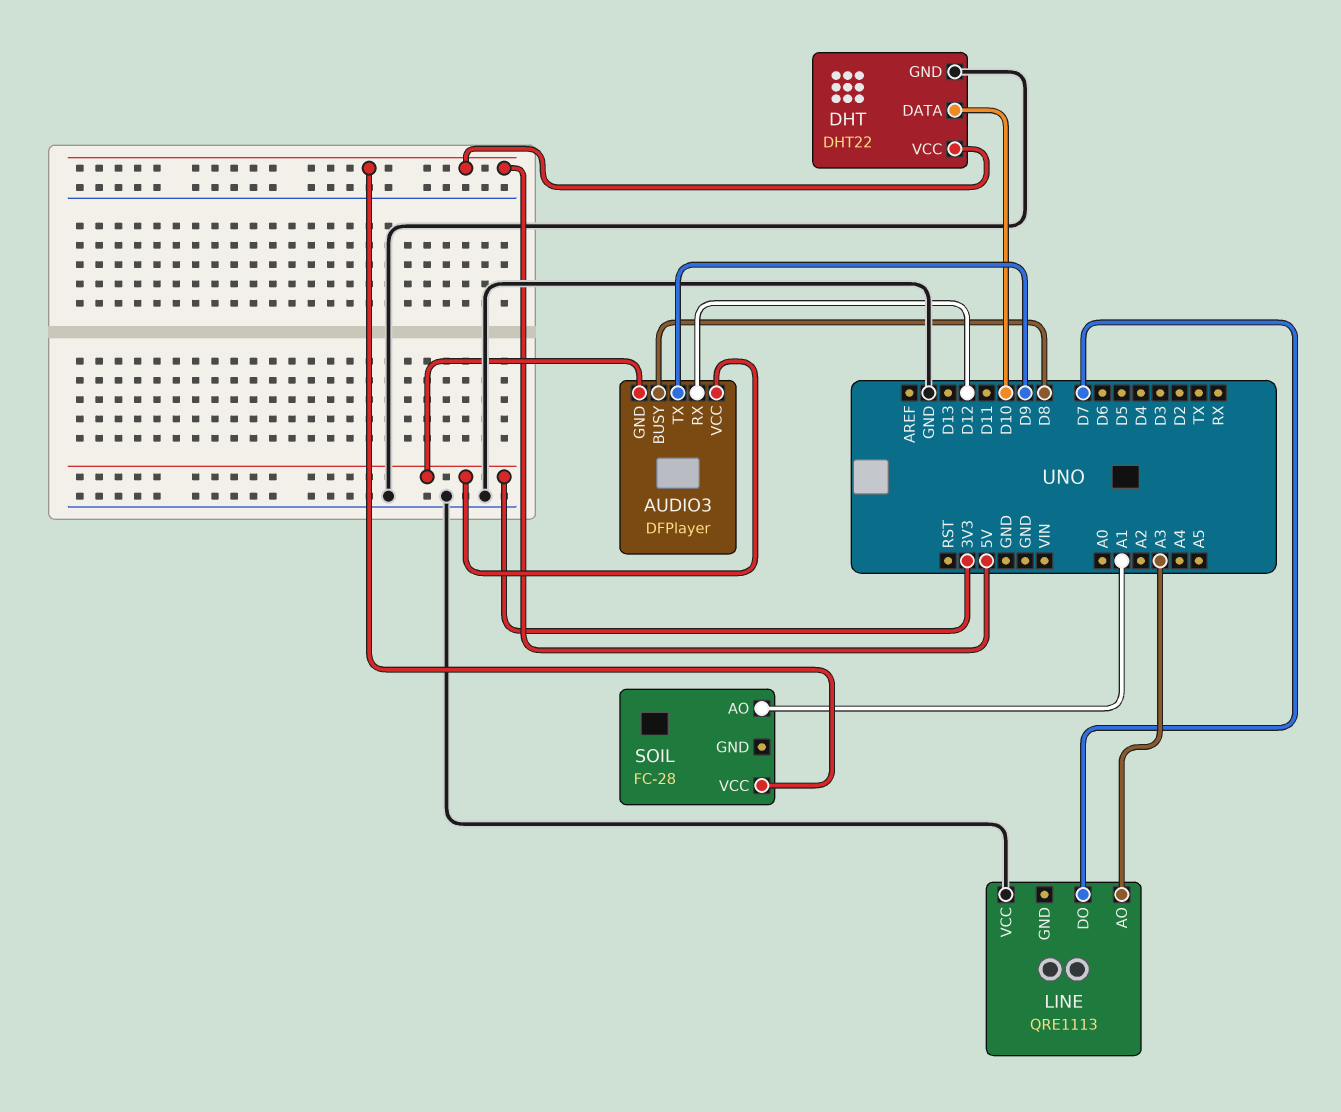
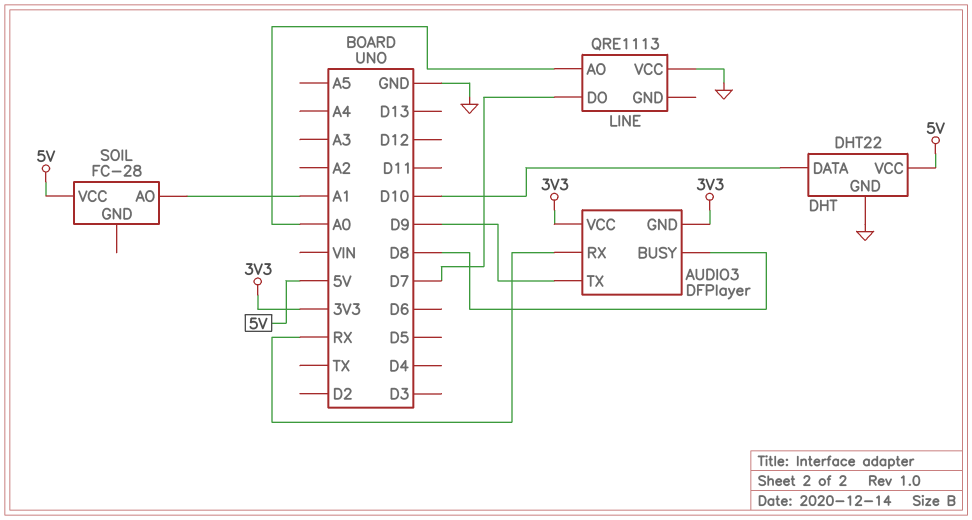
AUDIO3 pin RX: D12 -> RX
LINE pin AO: A3 -> A0

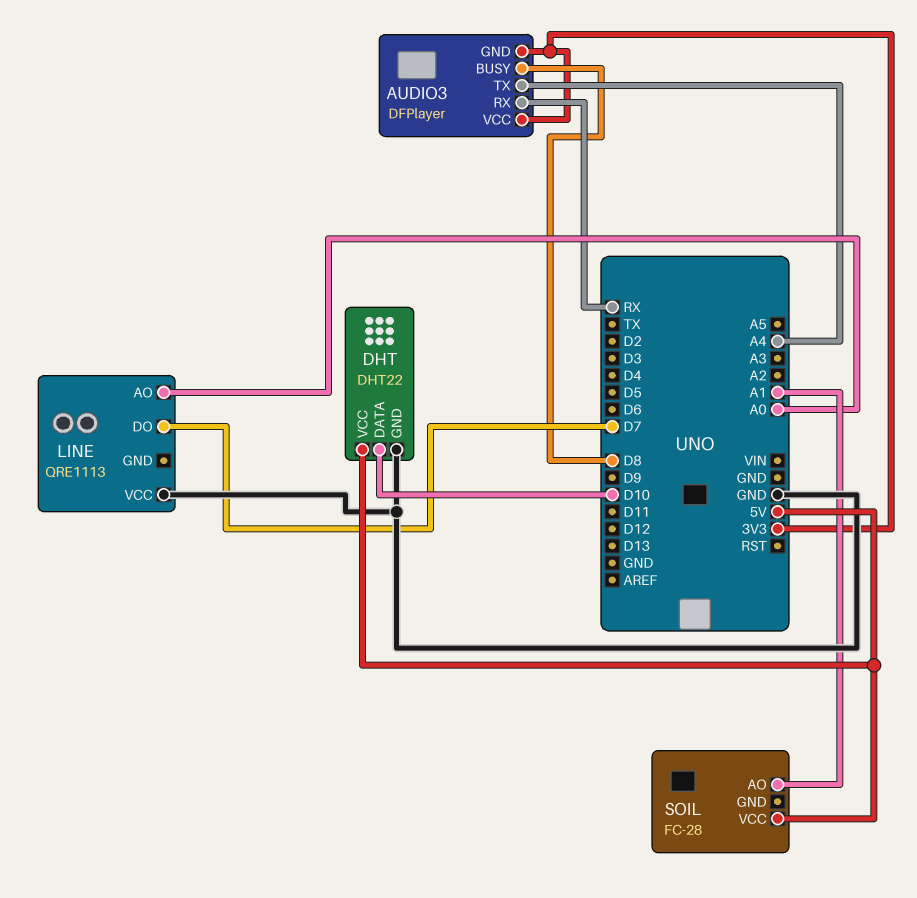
AUDIO3 pin TX: D9 -> A4

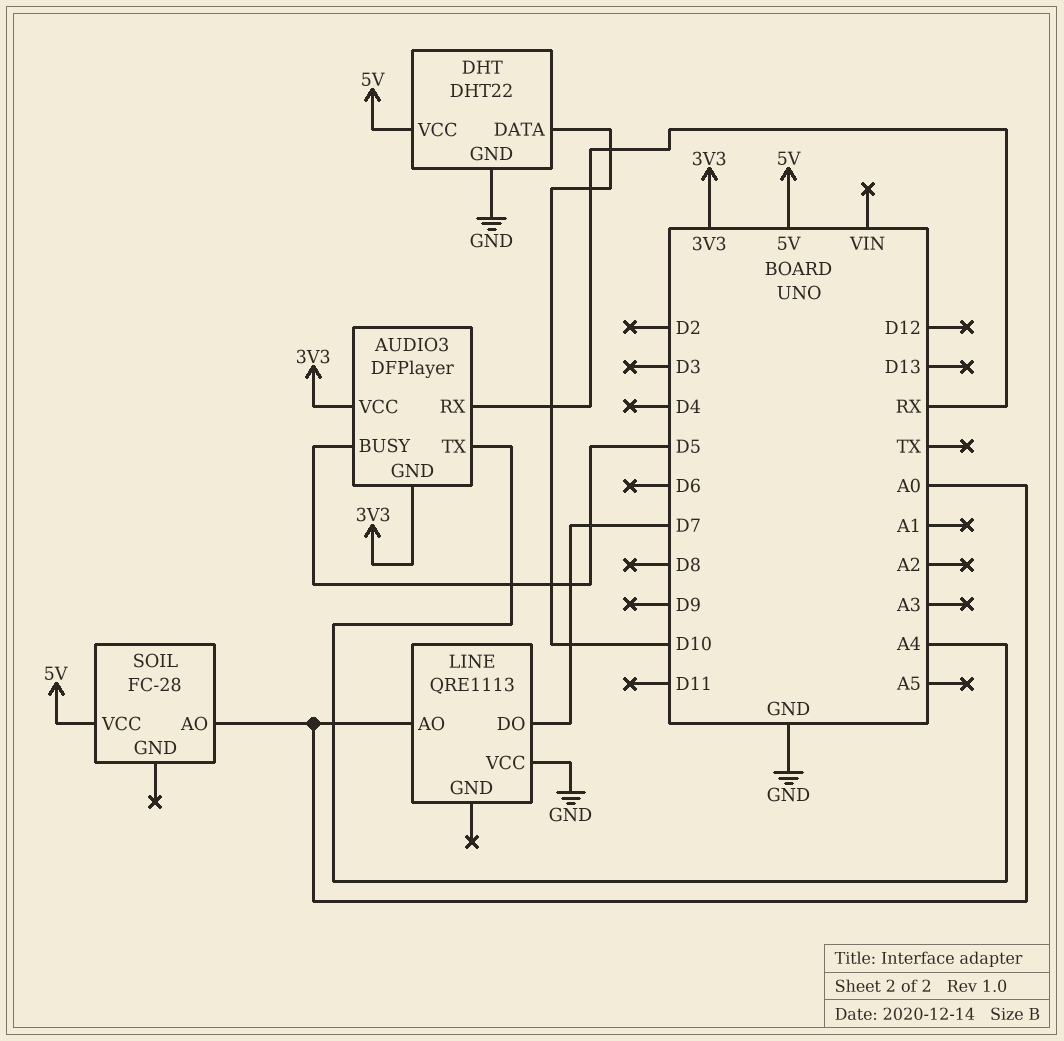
AUDIO3 pin BUSY: D8 -> D5
SOIL pin AO: A1 -> A0

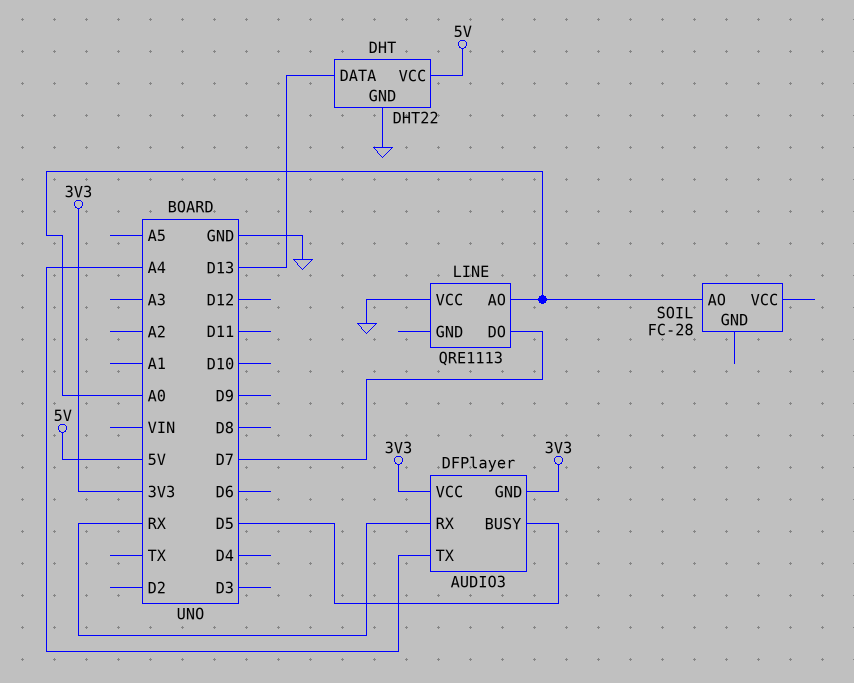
DHT pin DATA: D10 -> D13
SOIL pin VCC: 5V -> none

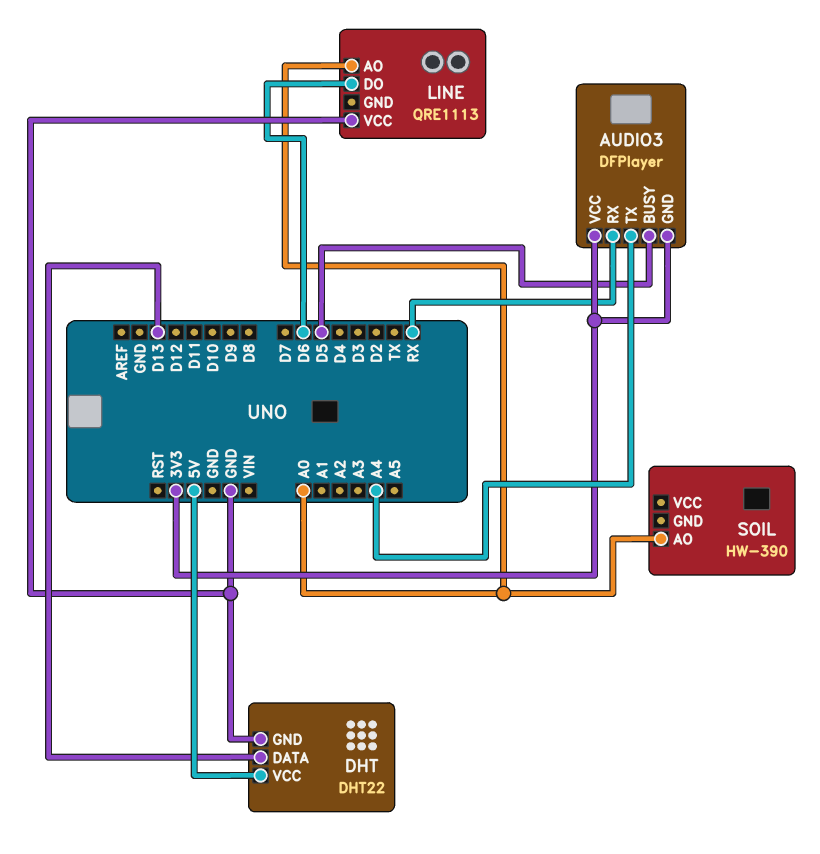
LINE pin DO: D7 -> D6
SOIL: FC-28 -> HW-390

